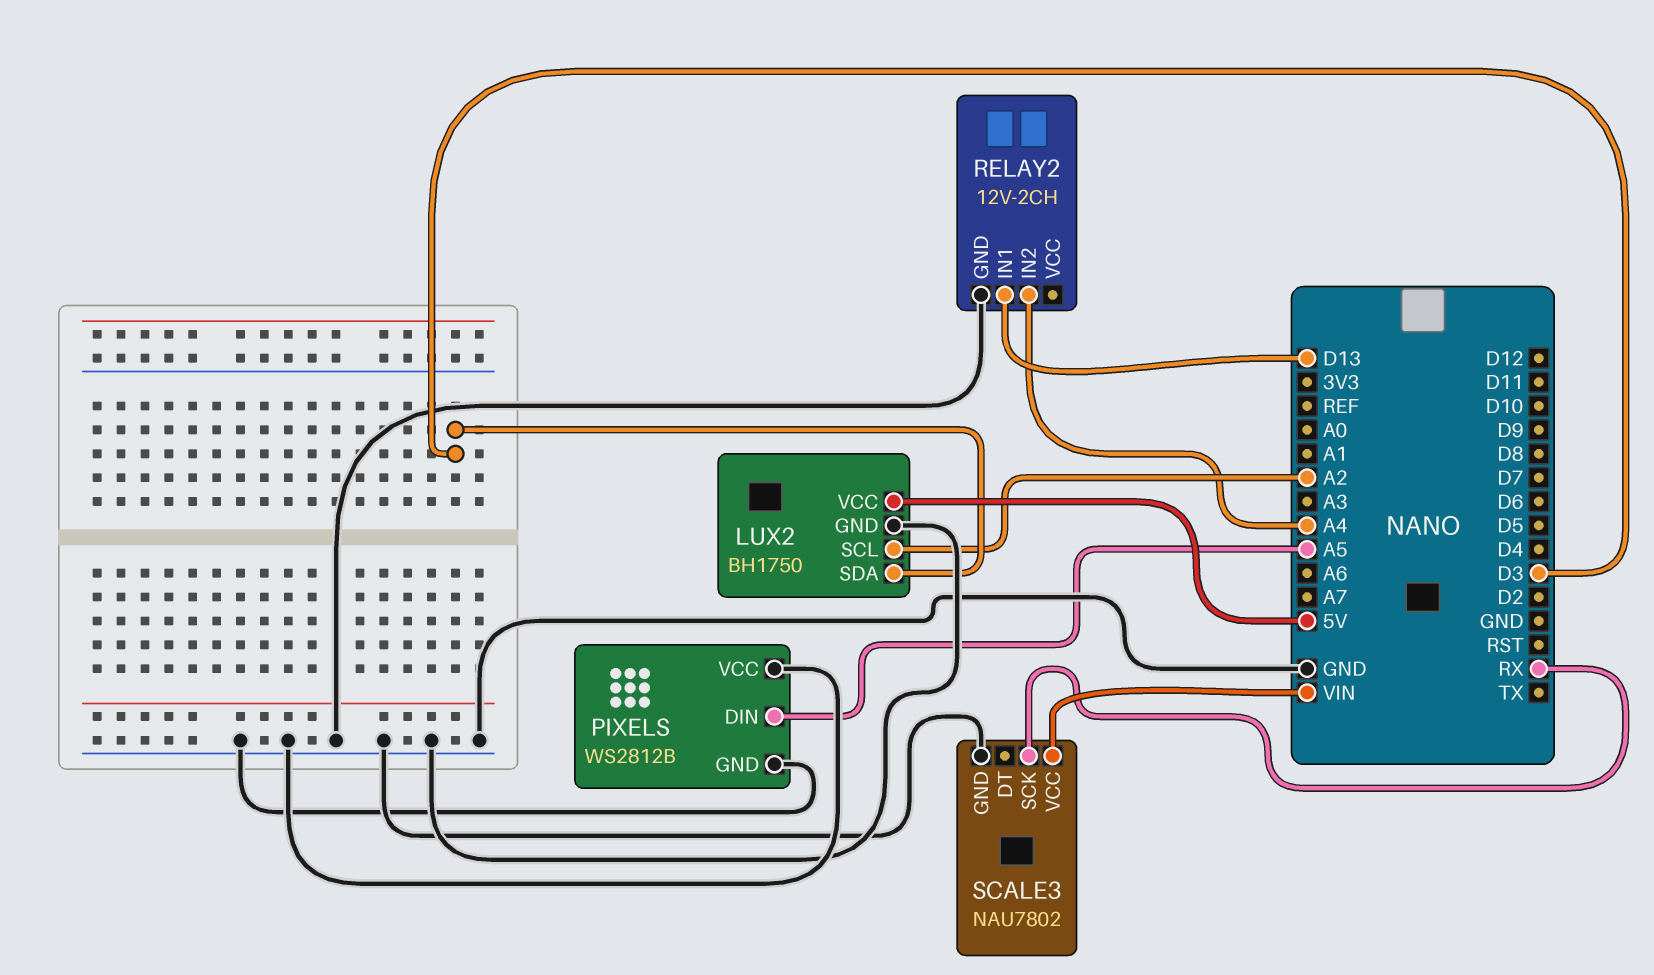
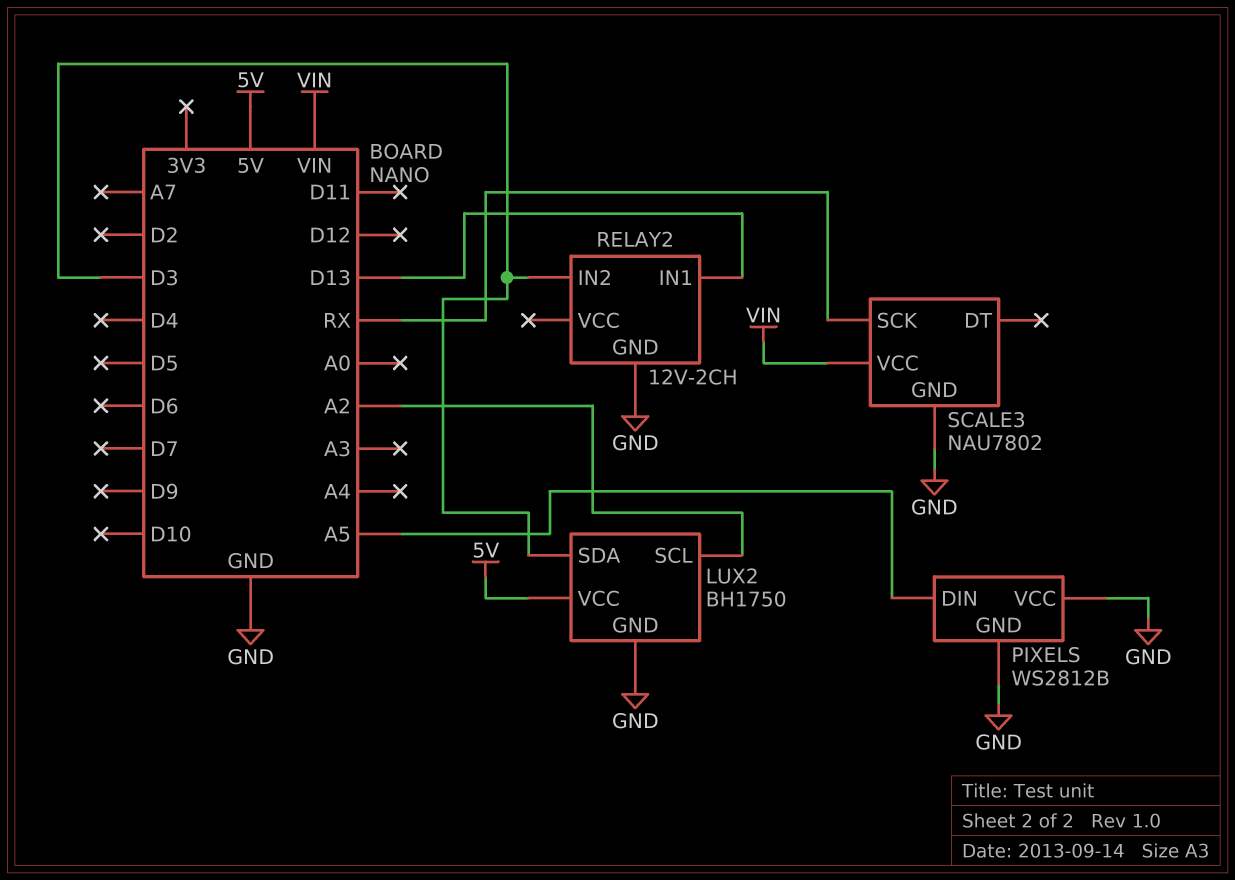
RELAY2 pin IN2: A4 -> D3

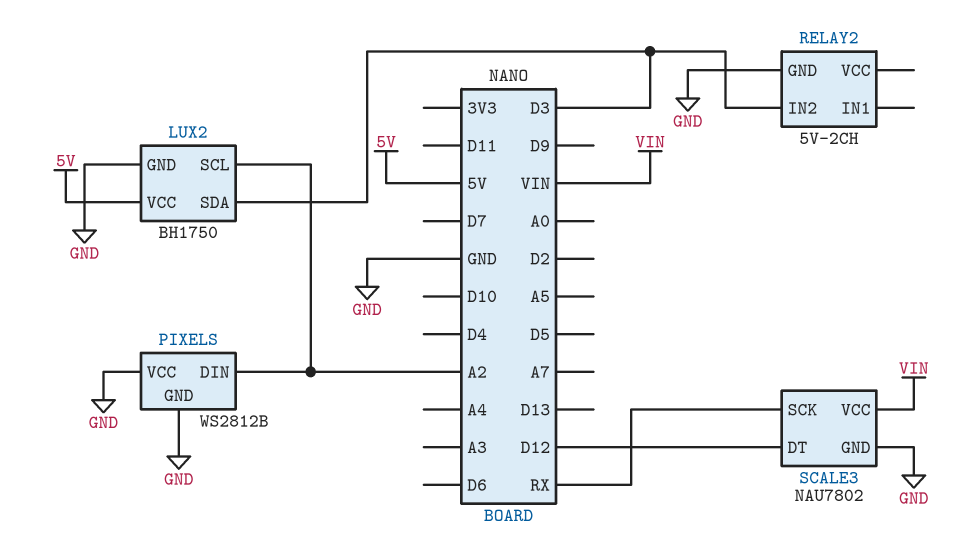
PIXELS pin DIN: A5 -> A2
RELAY2: 12V-2CH -> 5V-2CH
RELAY2 pin IN1: D13 -> none
SCALE3 pin DT: none -> D12

